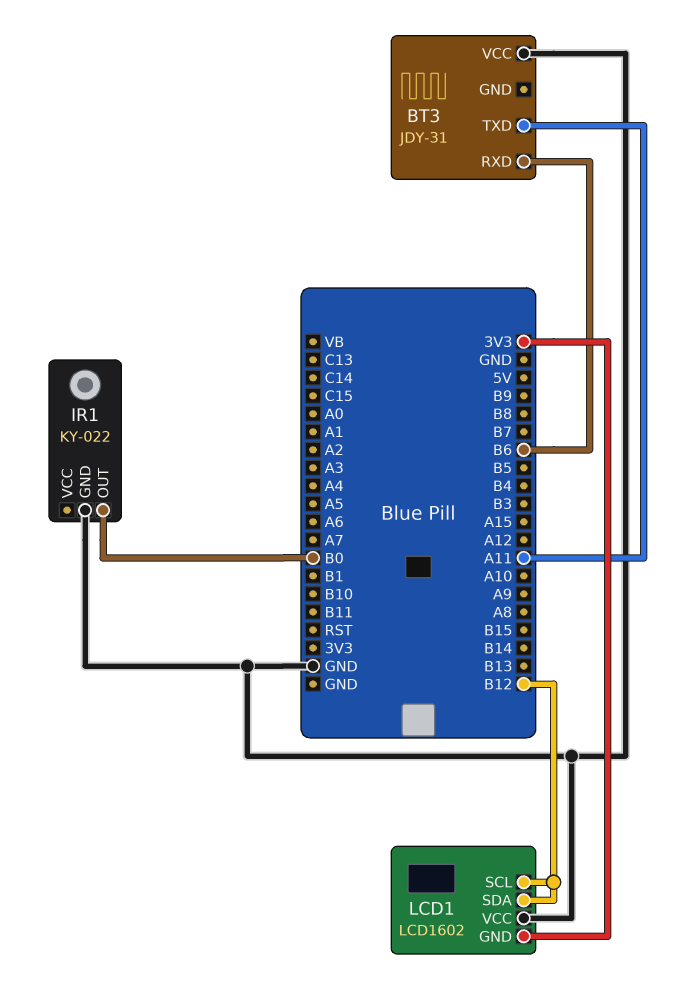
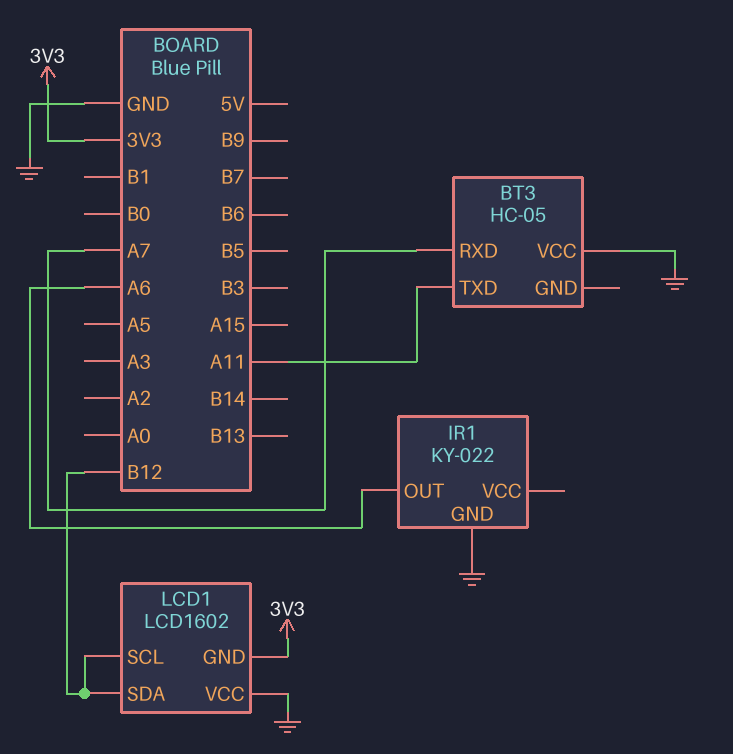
BT3: JDY-31 -> HC-05
BT3 pin RXD: B6 -> A7
IR1 pin OUT: B0 -> A6

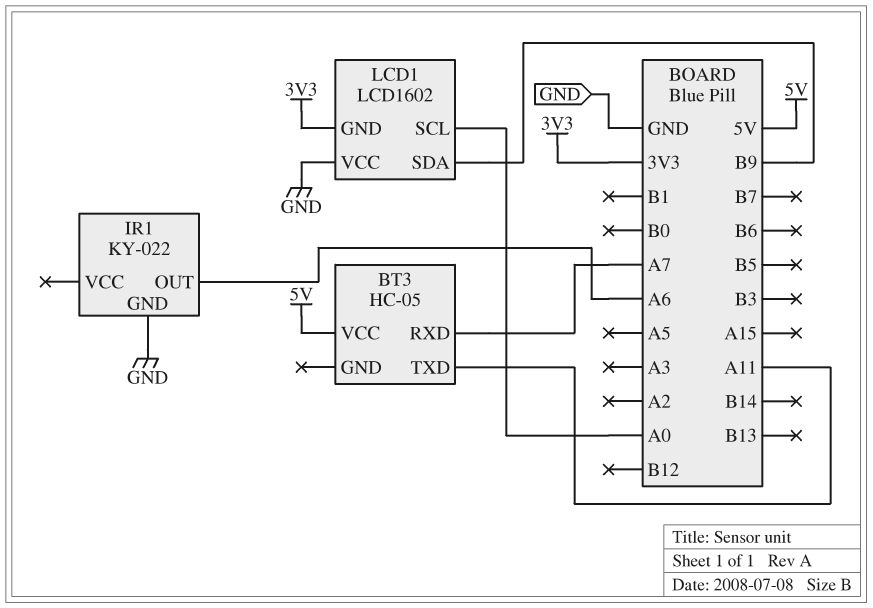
BT3 pin VCC: GND -> 5V
LCD1 pin SCL: B12 -> A0
LCD1 pin SDA: B12 -> B9

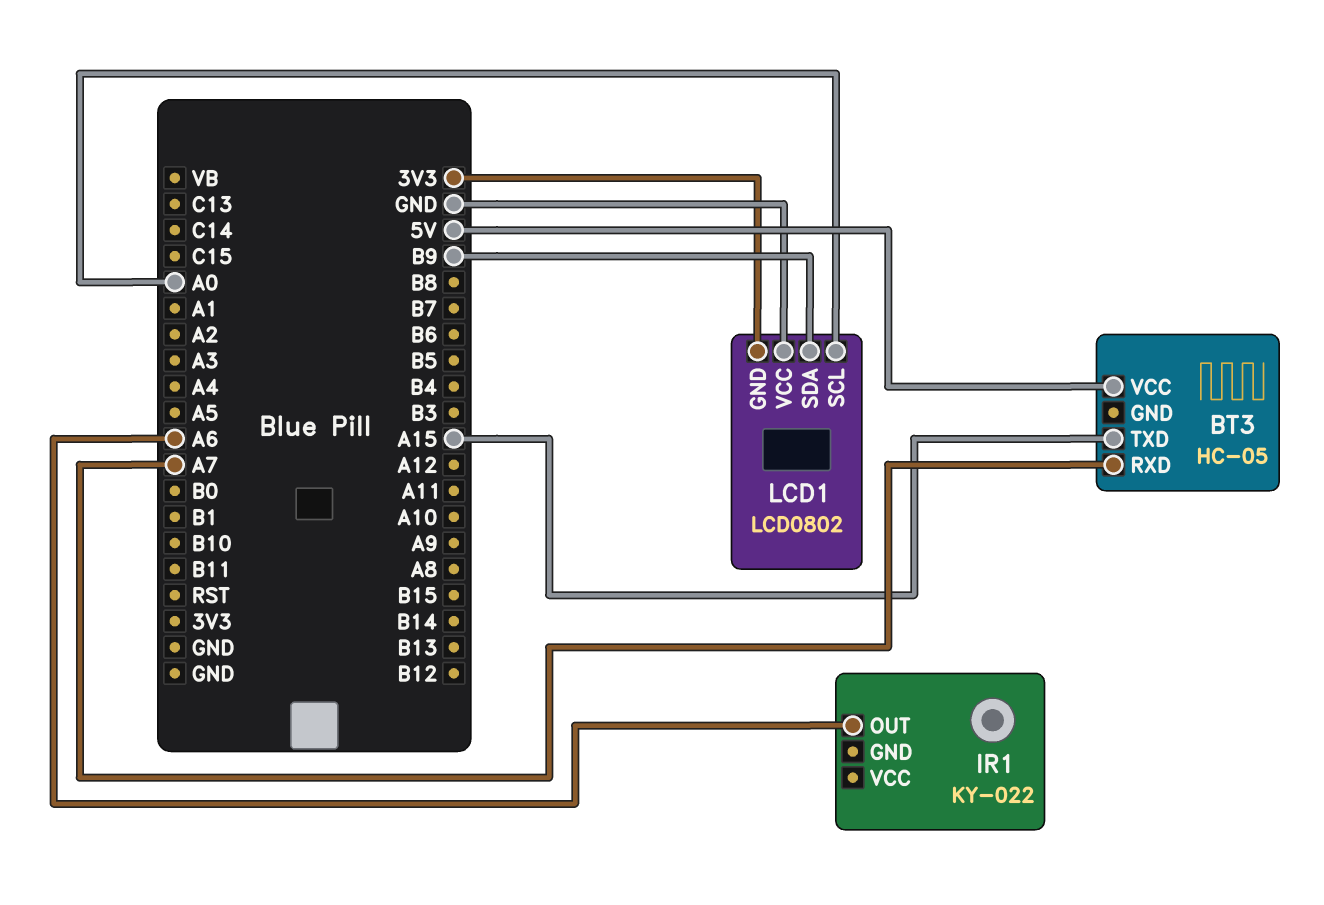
BT3 pin TXD: A11 -> A15
IR1 pin GND: GND -> none
LCD1: LCD1602 -> LCD0802

